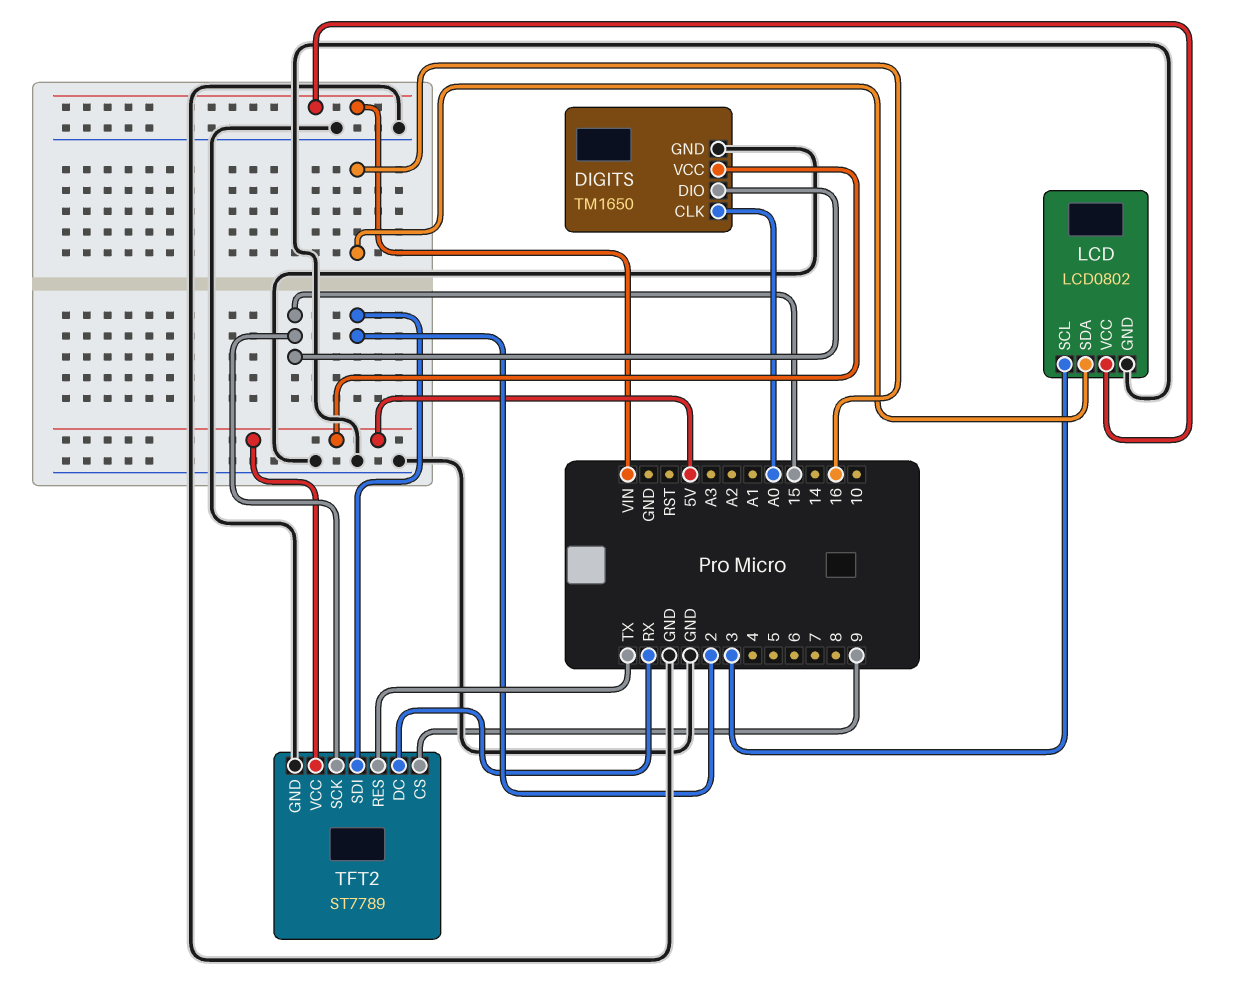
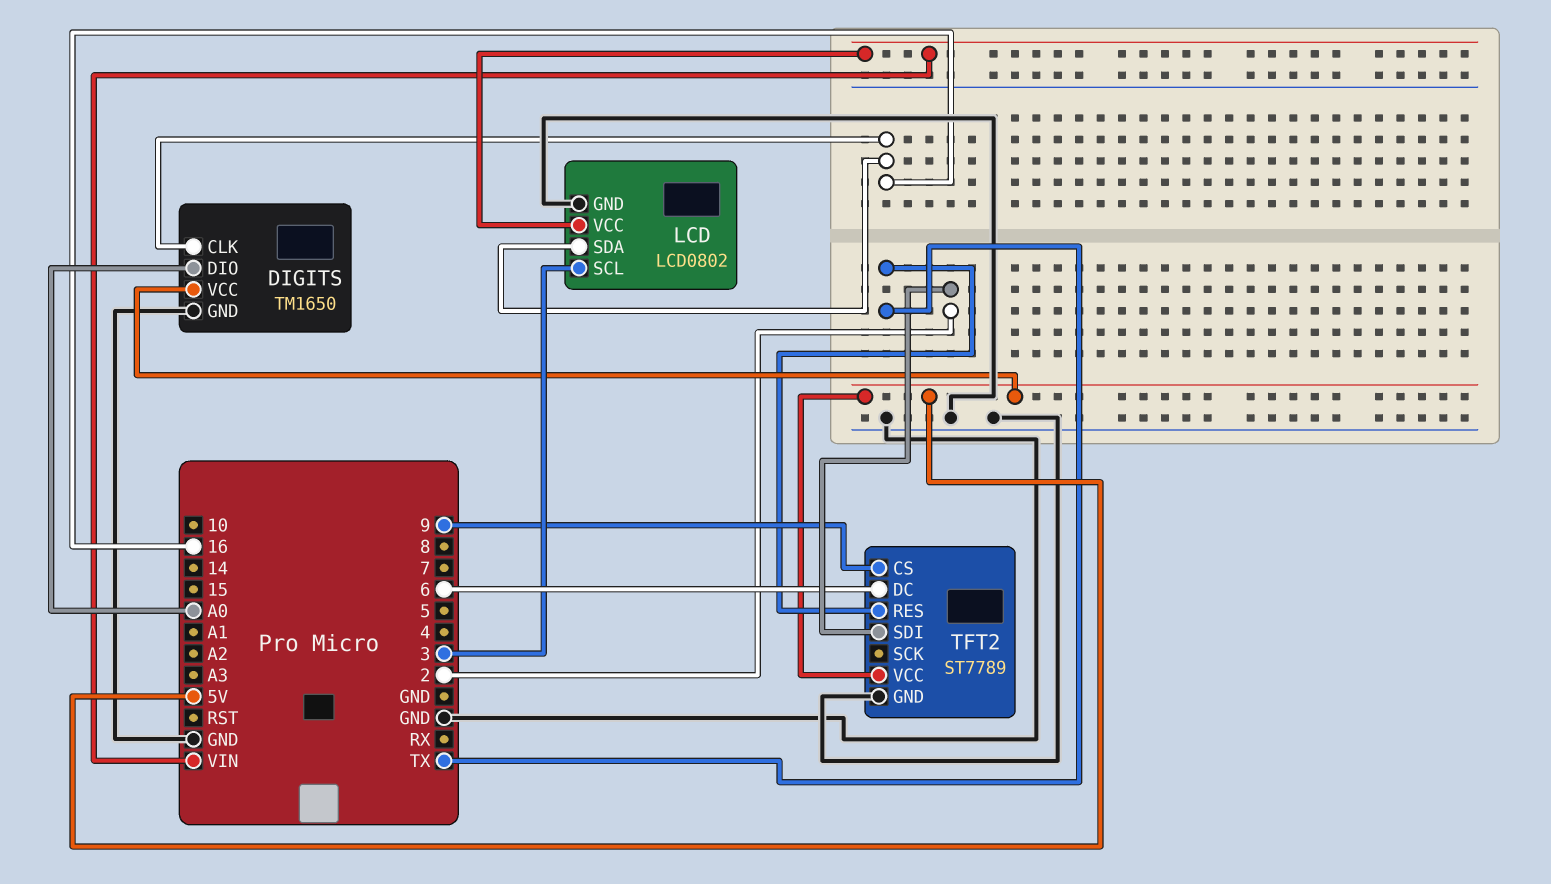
DIGITS pin CLK: A0 -> 16
DIGITS pin DIO: 15 -> A0
TFT2 pin DC: RX -> 6
TFT2 pin SCK: 15 -> none

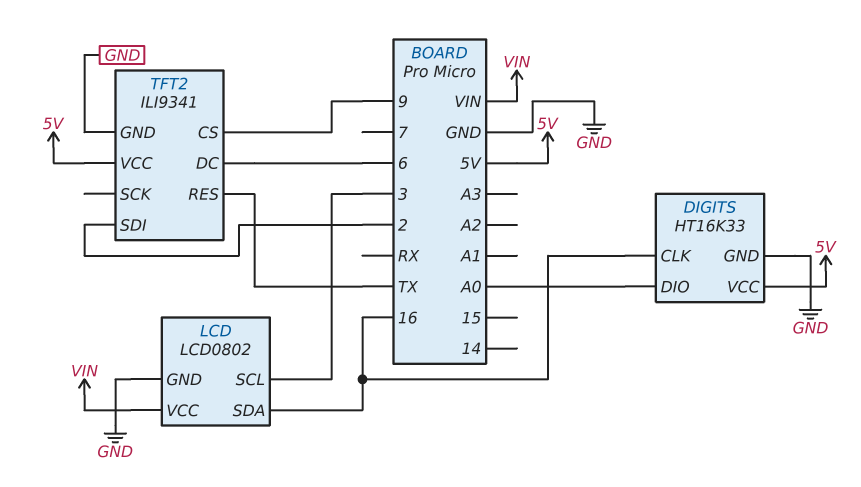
DIGITS: TM1650 -> HT16K33
TFT2: ST7789 -> ILI9341

